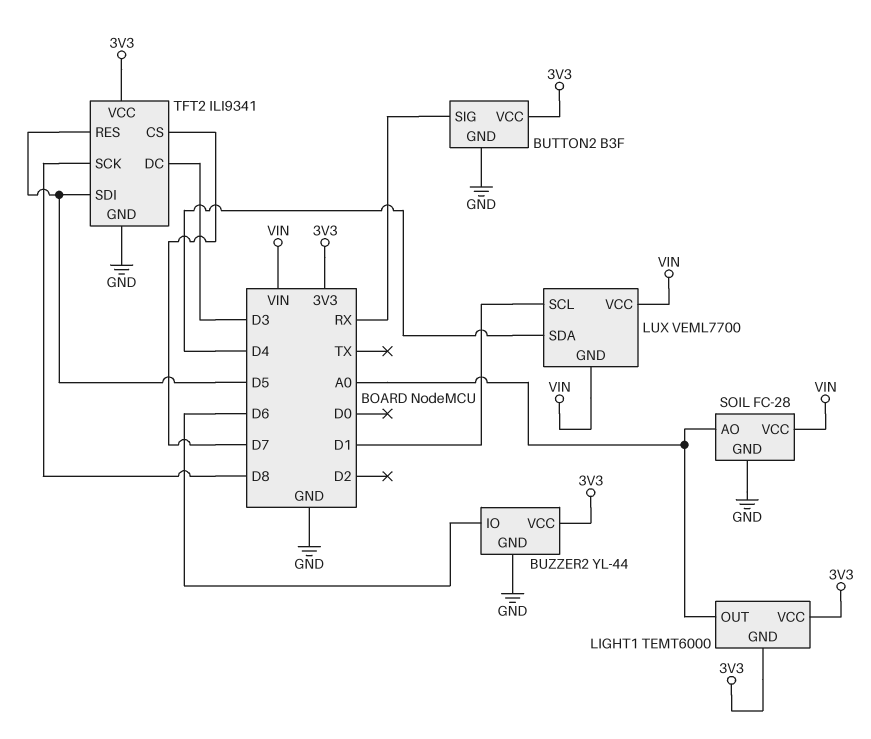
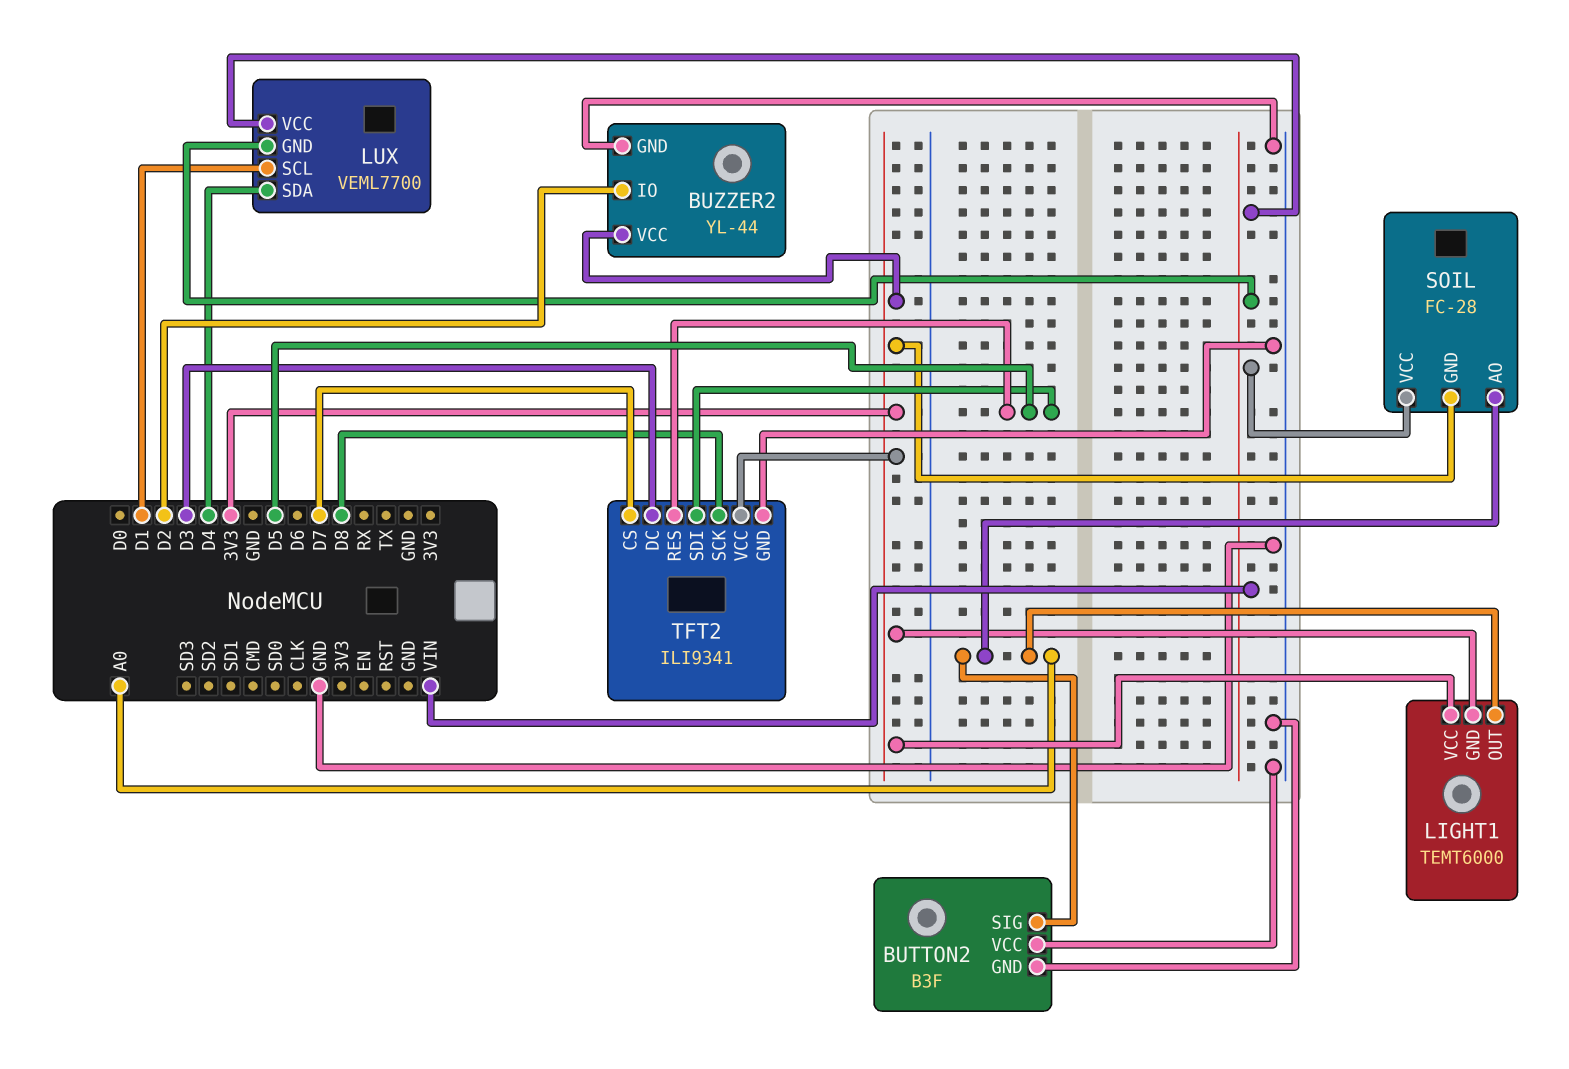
BUTTON2 pin SIG: RX -> A0
BUTTON2 pin VCC: 3V3 -> GND
BUZZER2 pin IO: D6 -> D2
SOIL pin GND: GND -> 3V3

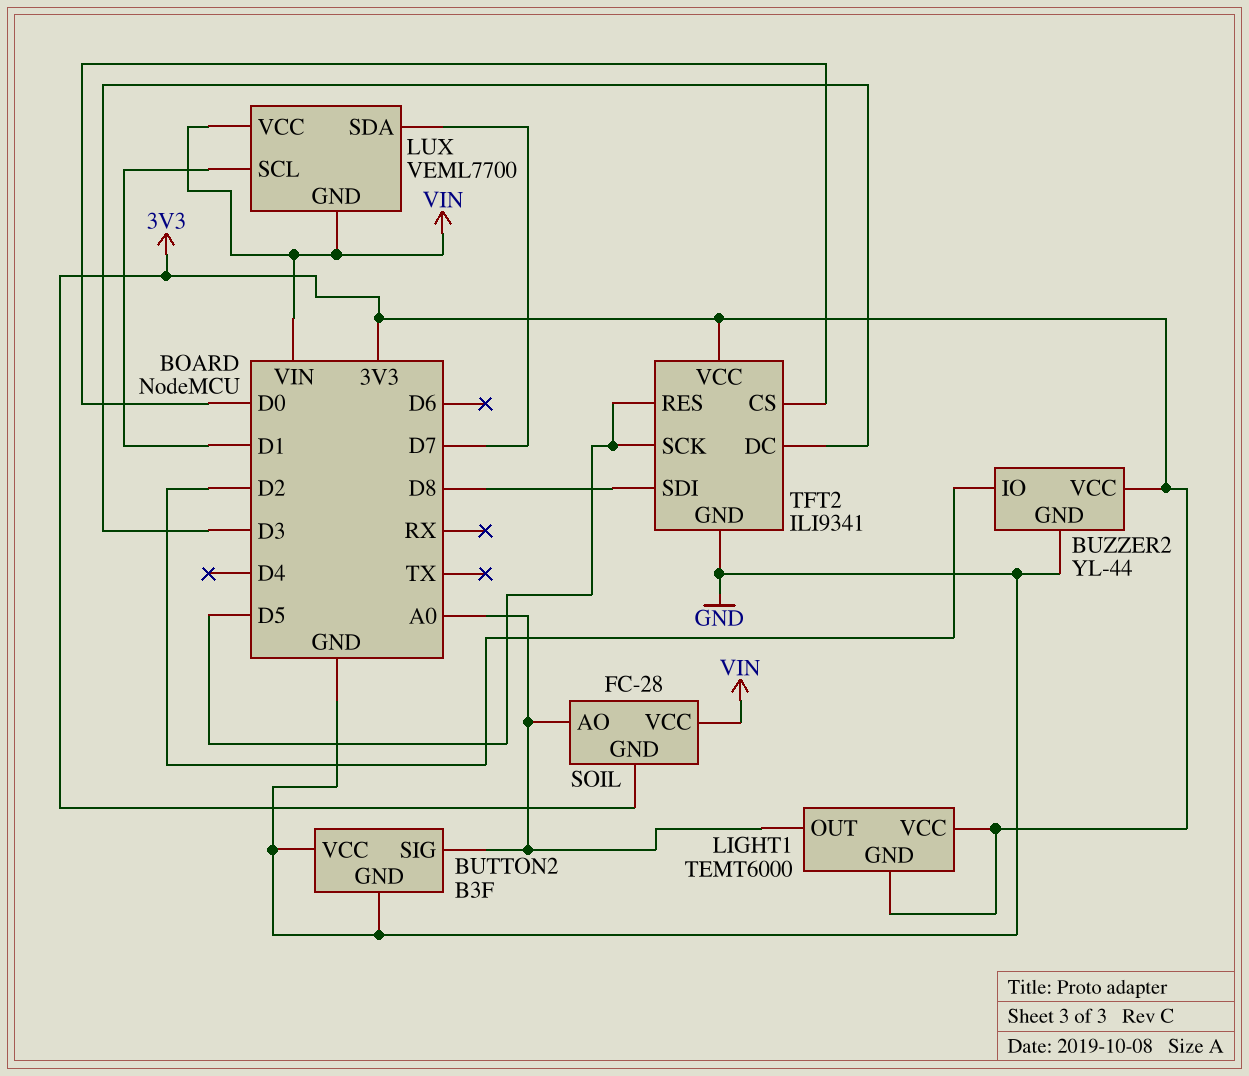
LUX pin SDA: D4 -> D7
TFT2 pin CS: D7 -> D0
TFT2 pin SCK: D8 -> D5
TFT2 pin SDI: D5 -> D8

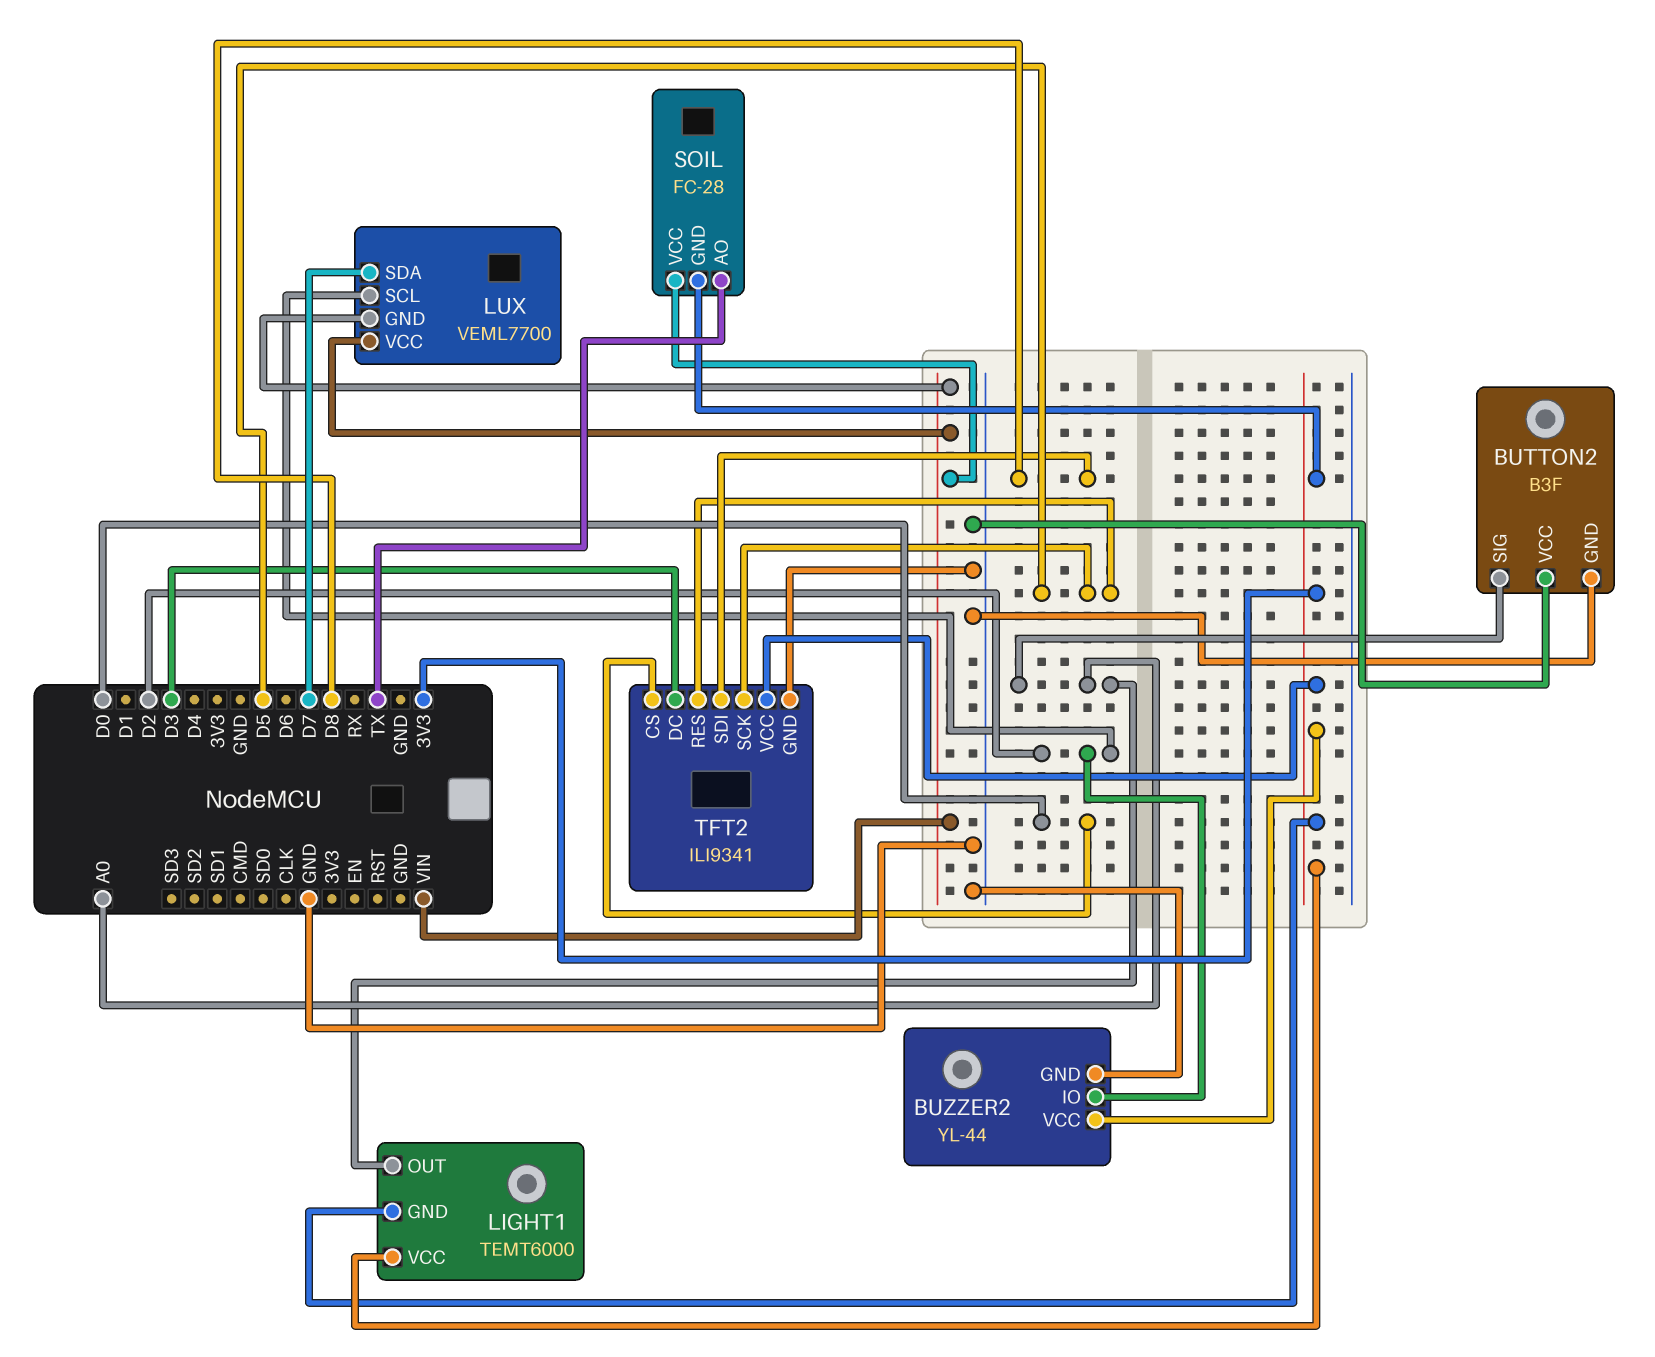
LUX pin SCL: D1 -> D2
SOIL pin AO: A0 -> TX

